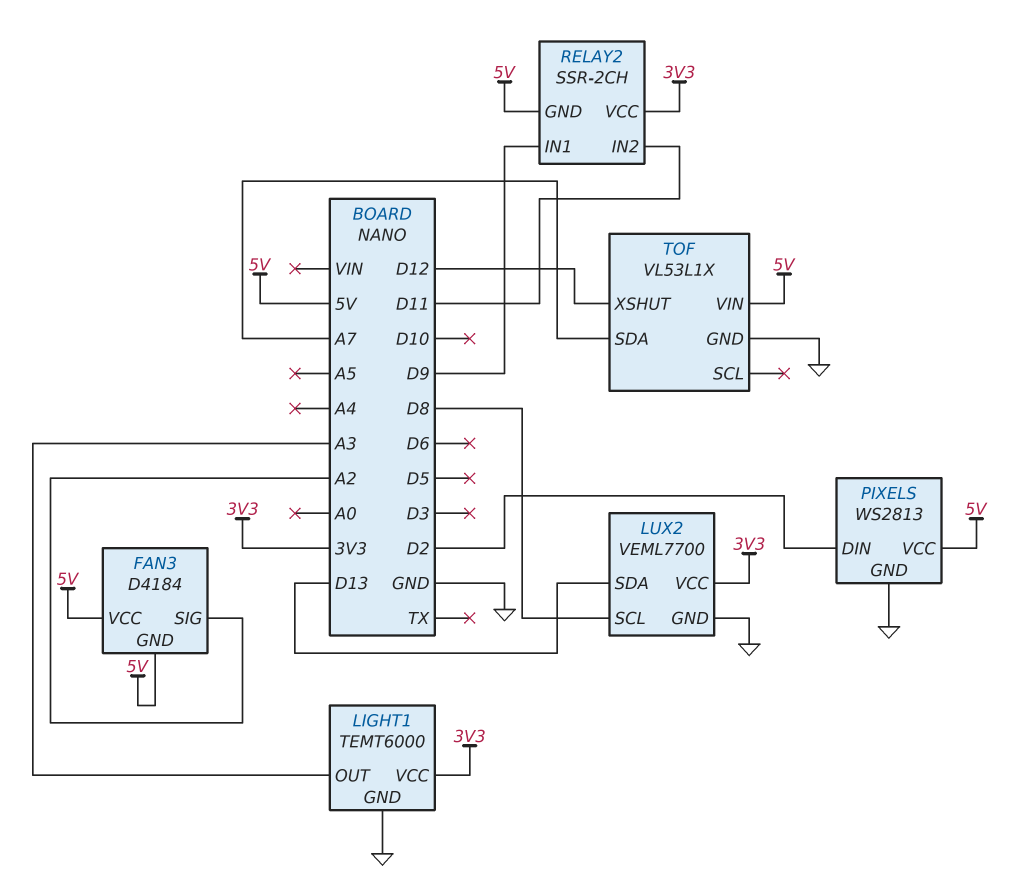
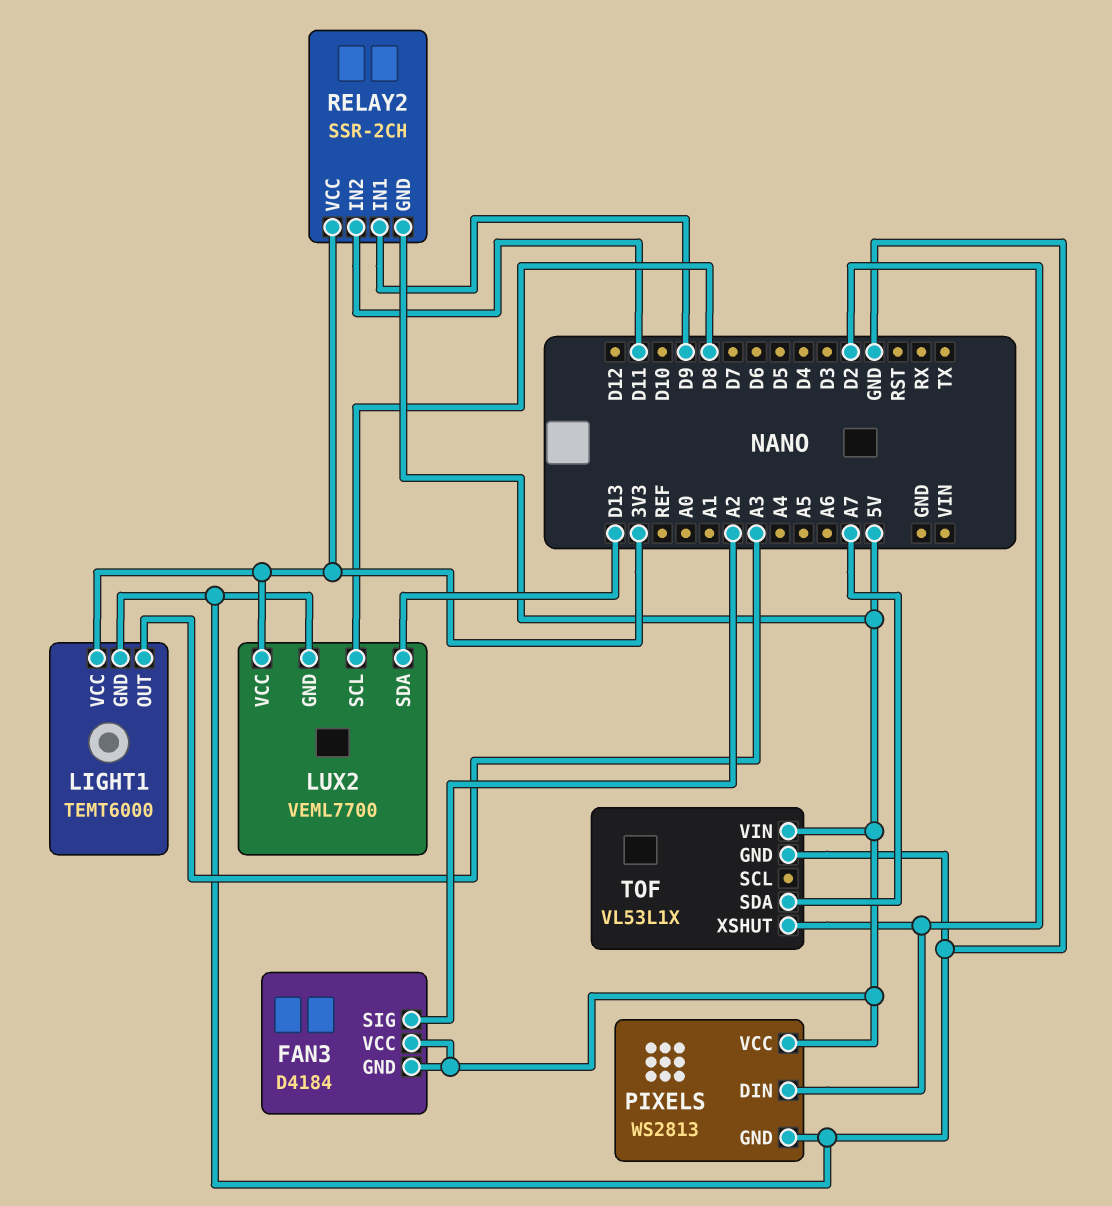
TOF pin XSHUT: D12 -> D2

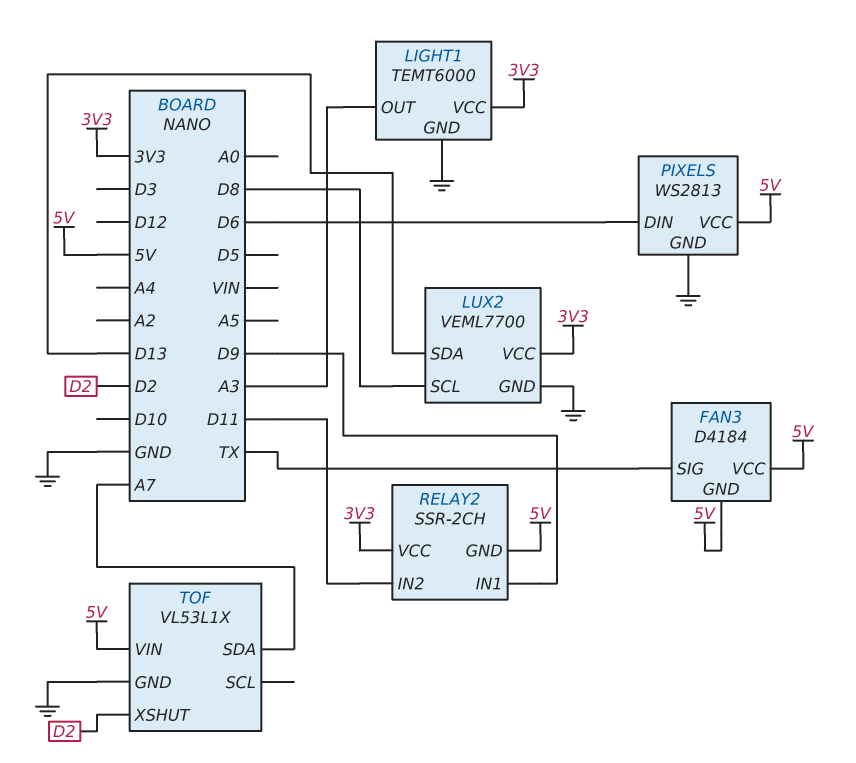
FAN3 pin SIG: A2 -> TX
PIXELS pin DIN: D2 -> D6

